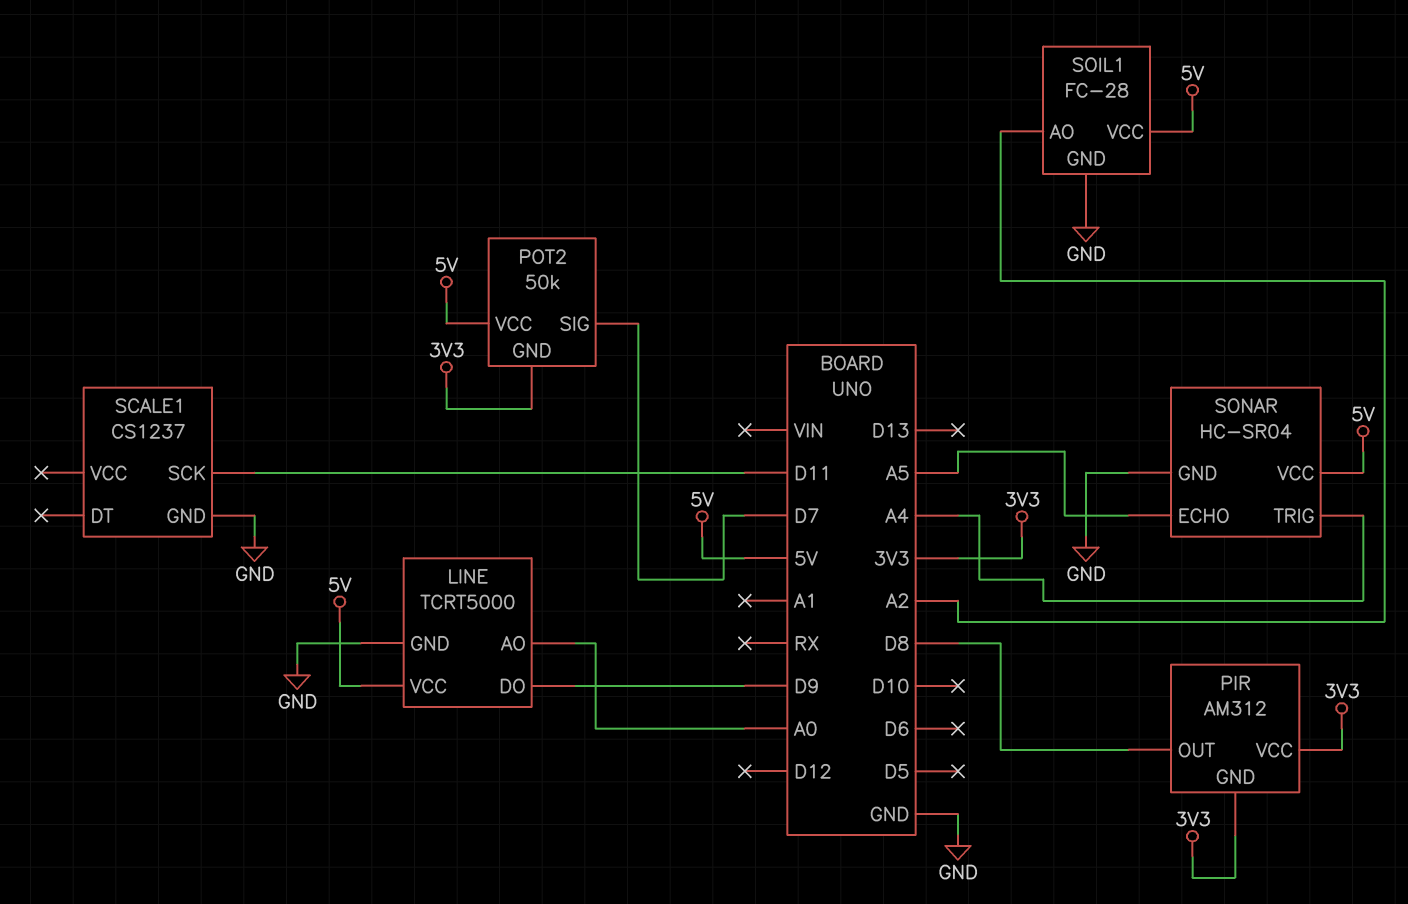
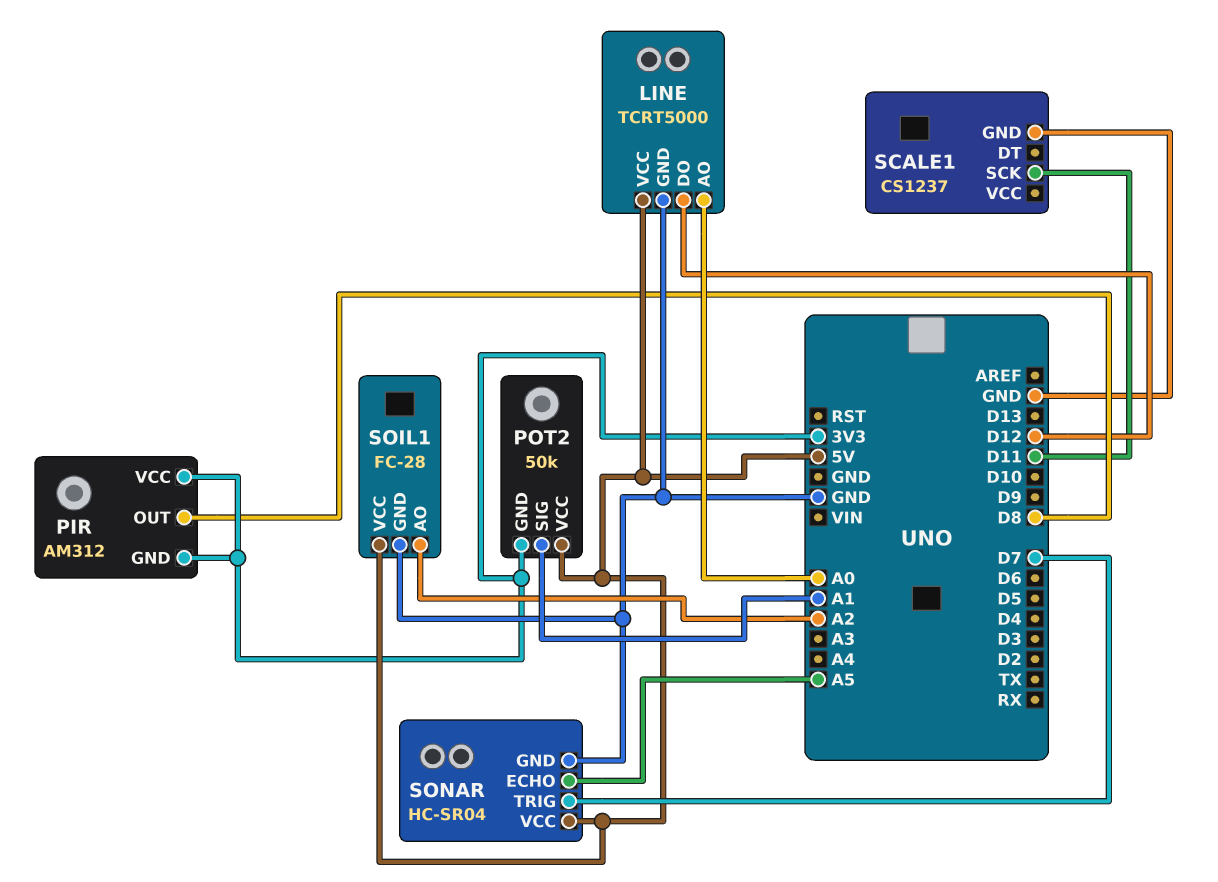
LINE pin DO: D9 -> D12
POT2 pin SIG: D7 -> A1
SONAR pin TRIG: A4 -> D7

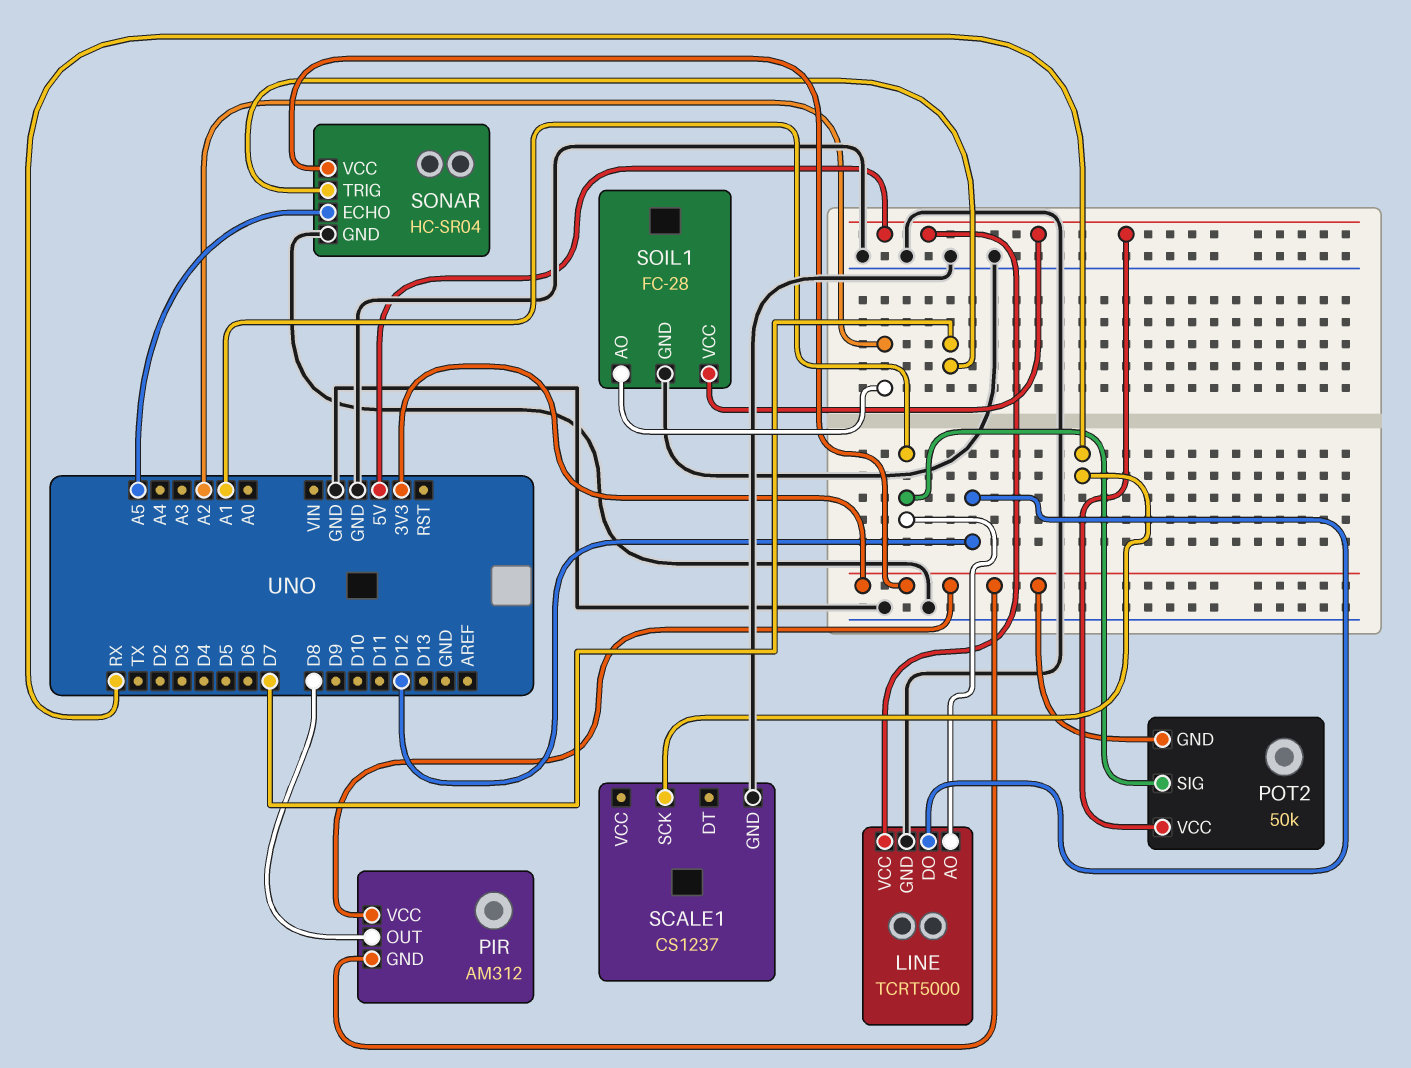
LINE pin AO: A0 -> A1
SCALE1 pin SCK: D11 -> RX
SONAR pin VCC: 5V -> 3V3

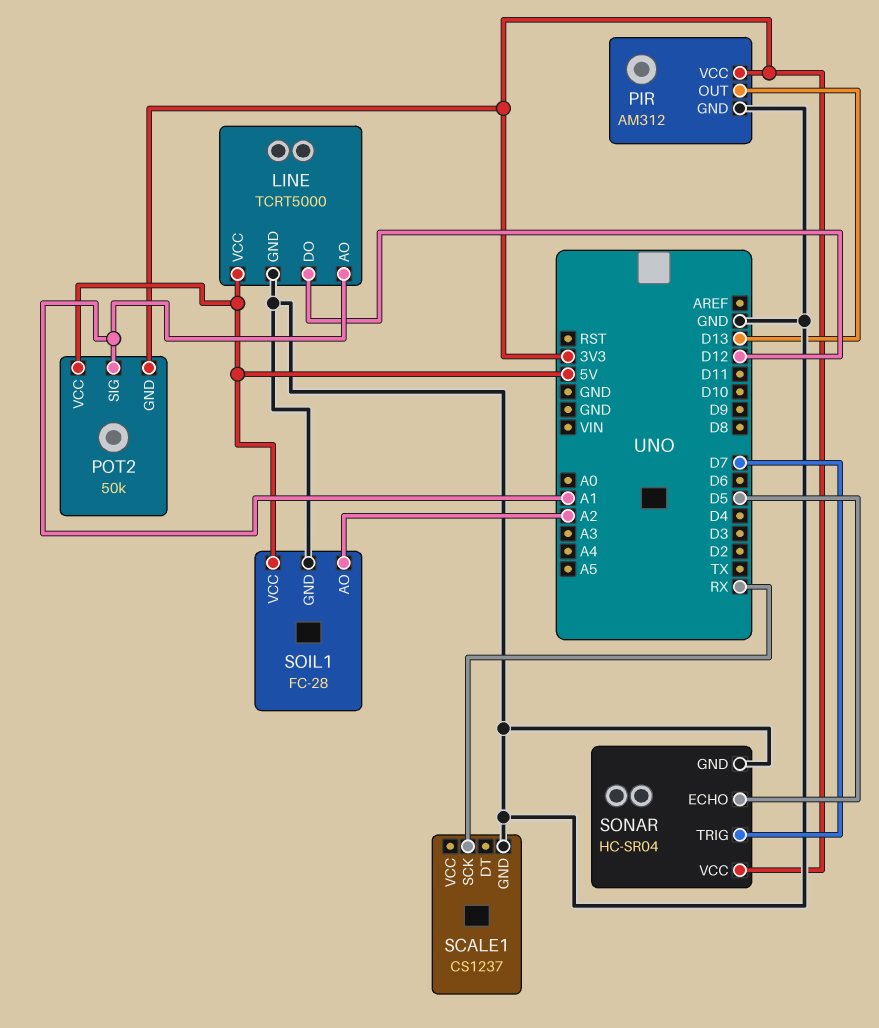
PIR pin GND: 3V3 -> GND
PIR pin OUT: D8 -> D13
SONAR pin ECHO: A5 -> D5

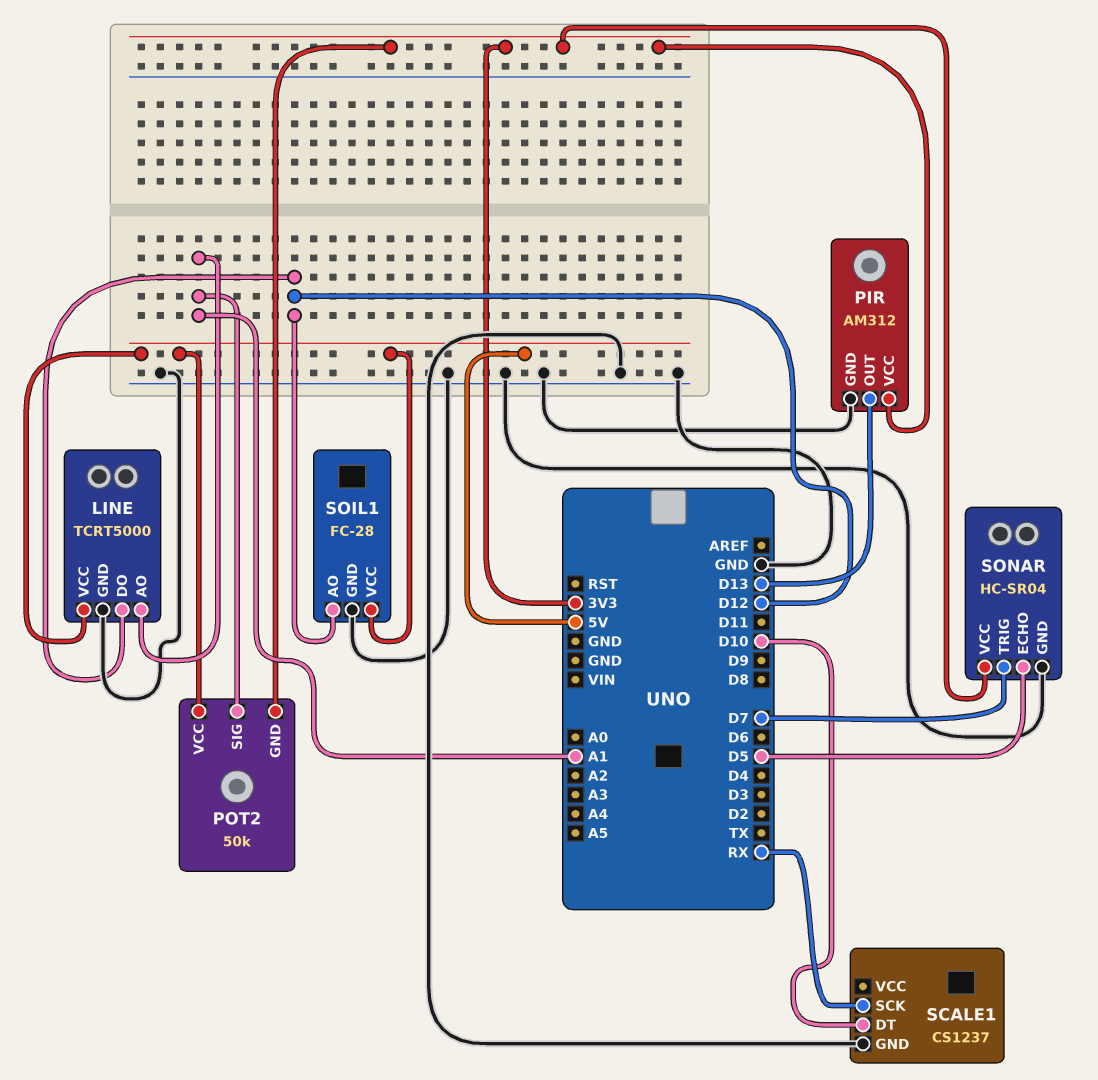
SCALE1 pin DT: none -> D10
SOIL1 pin AO: A2 -> D12

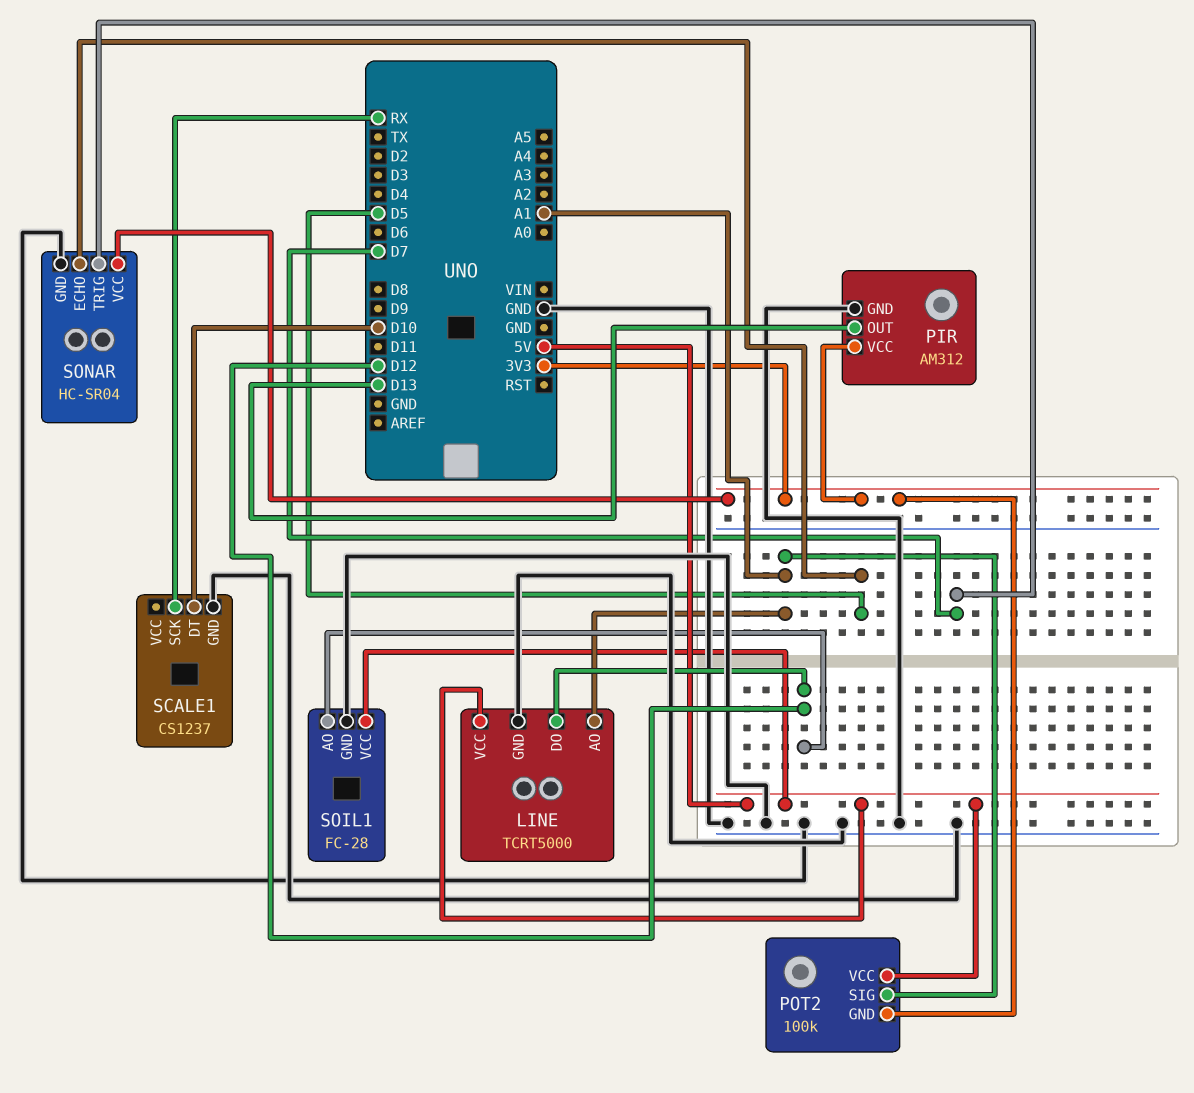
POT2: 50k -> 100k

